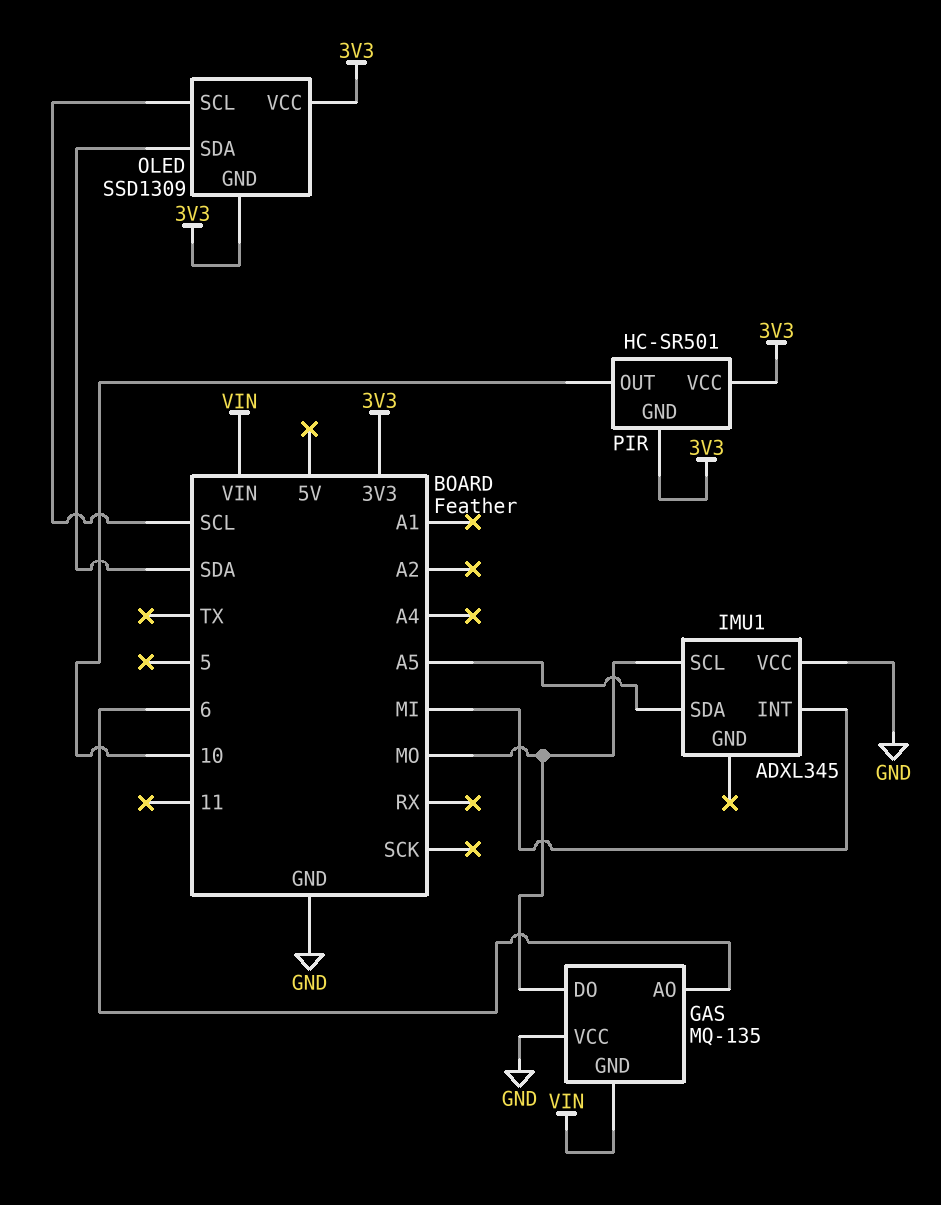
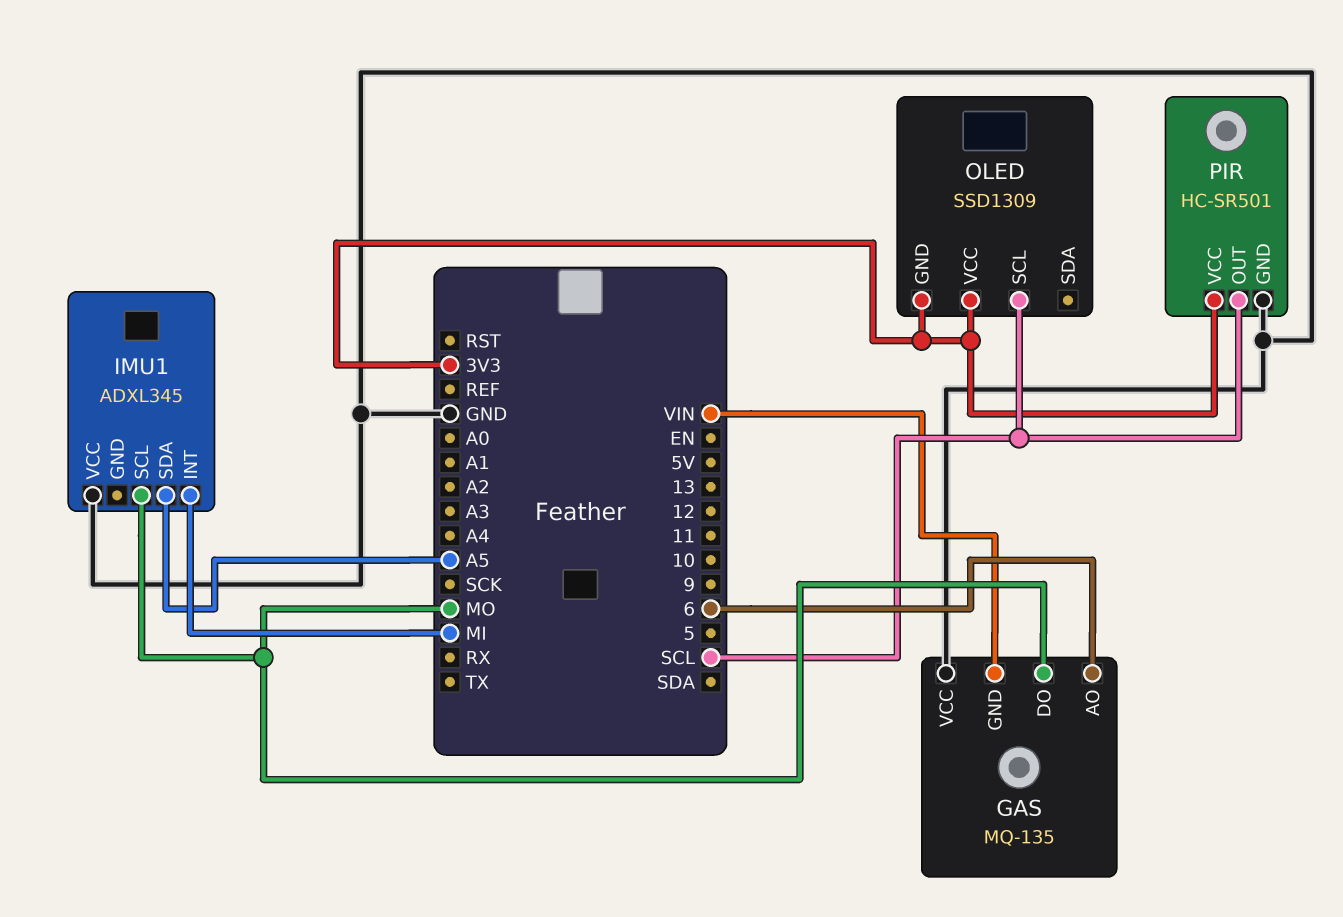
OLED pin SDA: SDA -> none
PIR pin GND: 3V3 -> GND
PIR pin OUT: 10 -> SCL

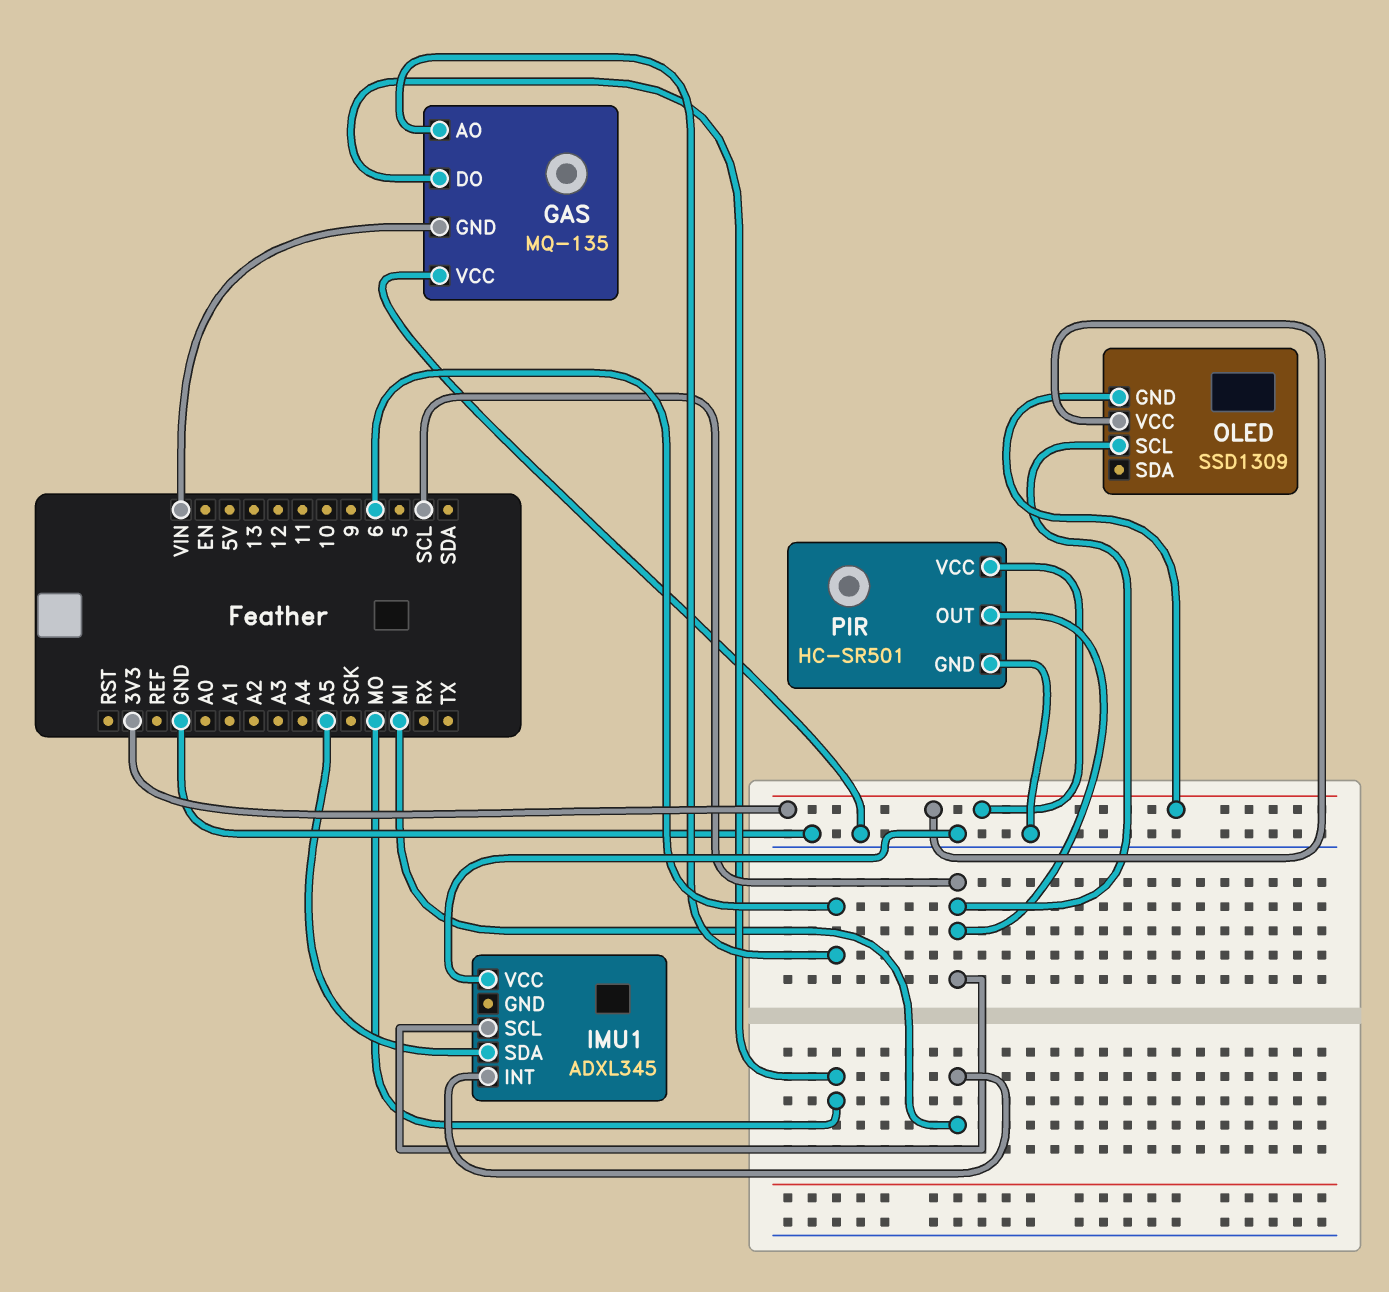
IMU1 pin SCL: MO -> SCL

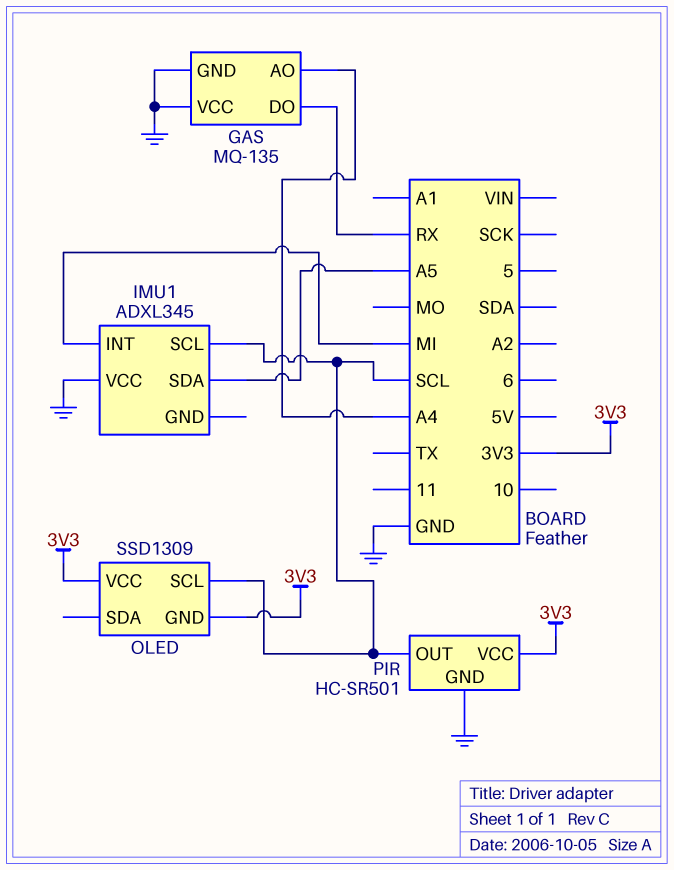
GAS pin AO: 6 -> A4
GAS pin DO: MO -> RX
GAS pin GND: VIN -> GND

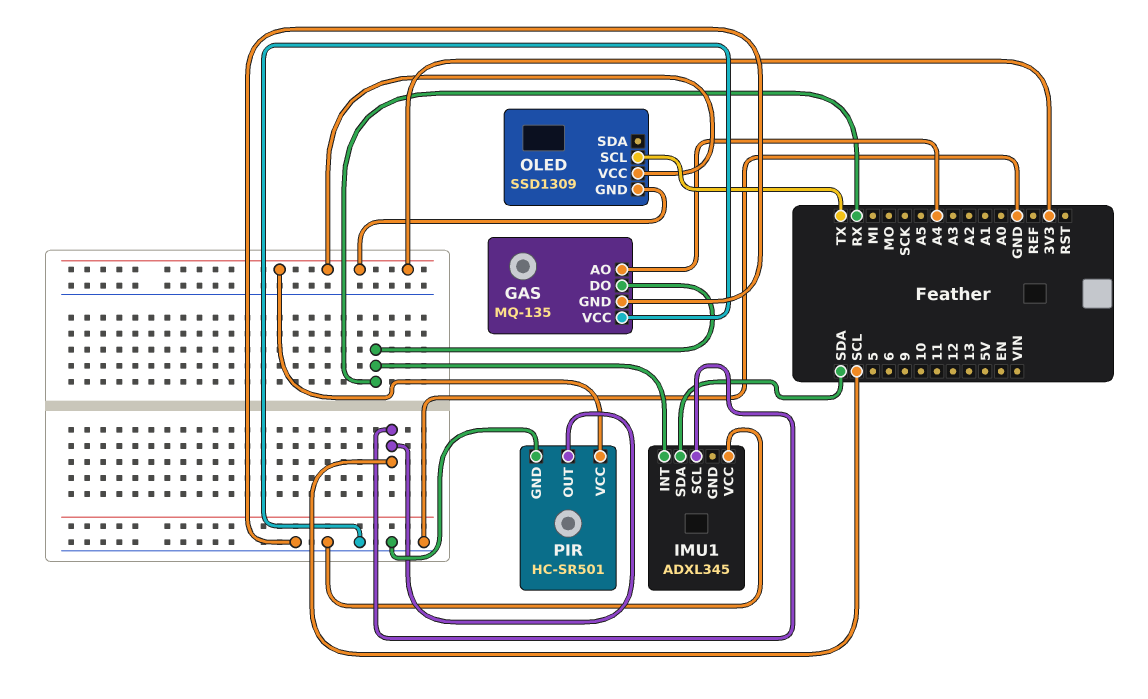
IMU1 pin INT: MI -> RX
IMU1 pin SDA: A5 -> SDA
OLED pin SCL: SCL -> TX

